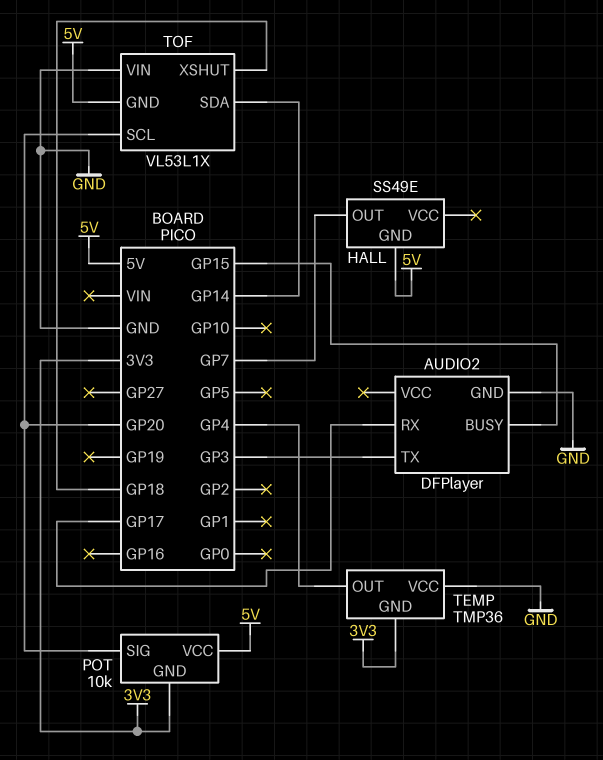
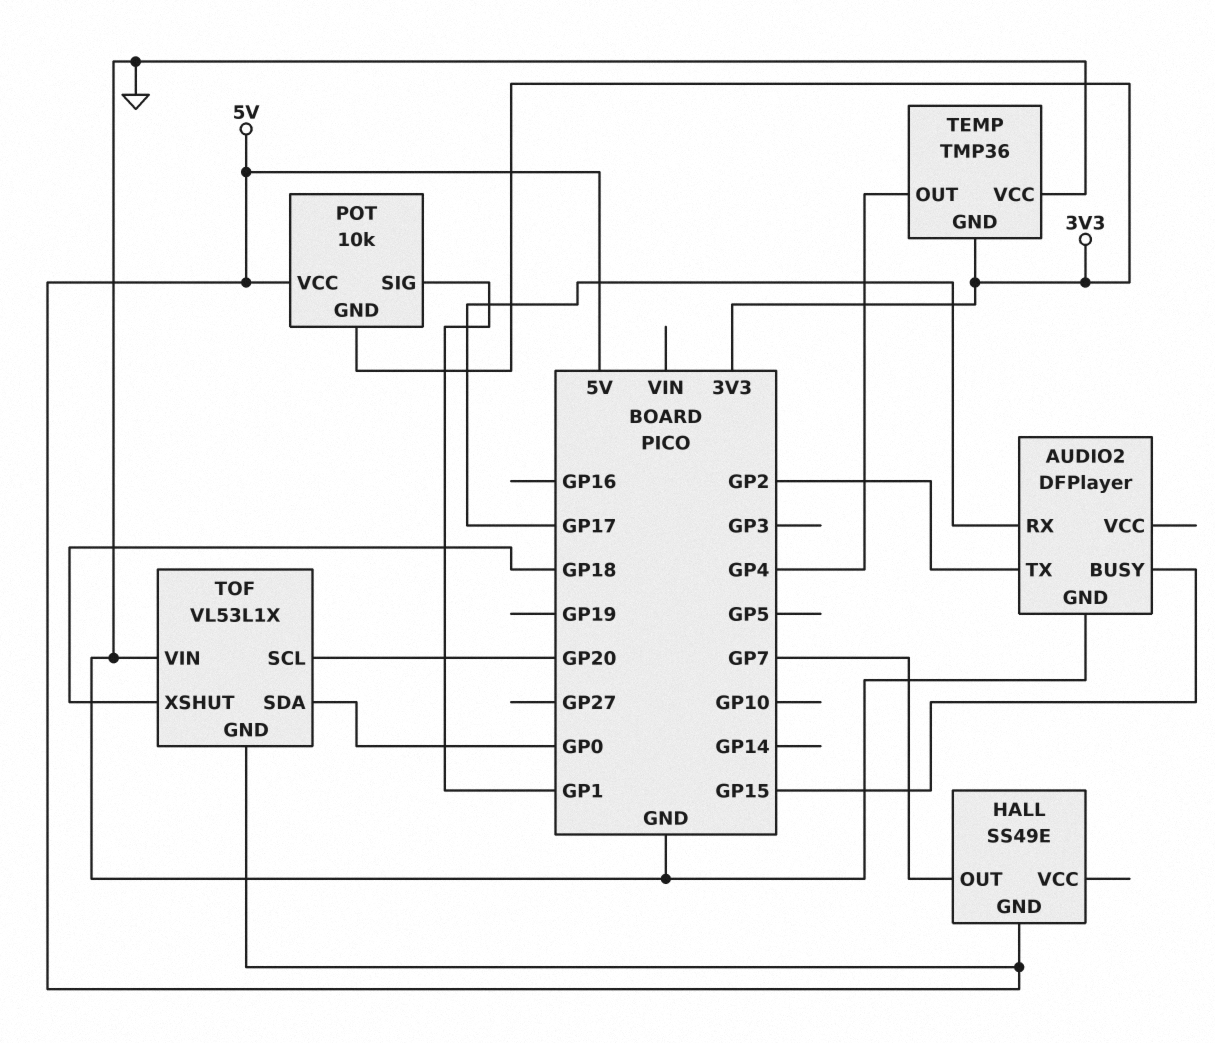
AUDIO2 pin TX: GP3 -> GP2
POT pin SIG: GP20 -> GP1
TOF pin SDA: GP14 -> GP0

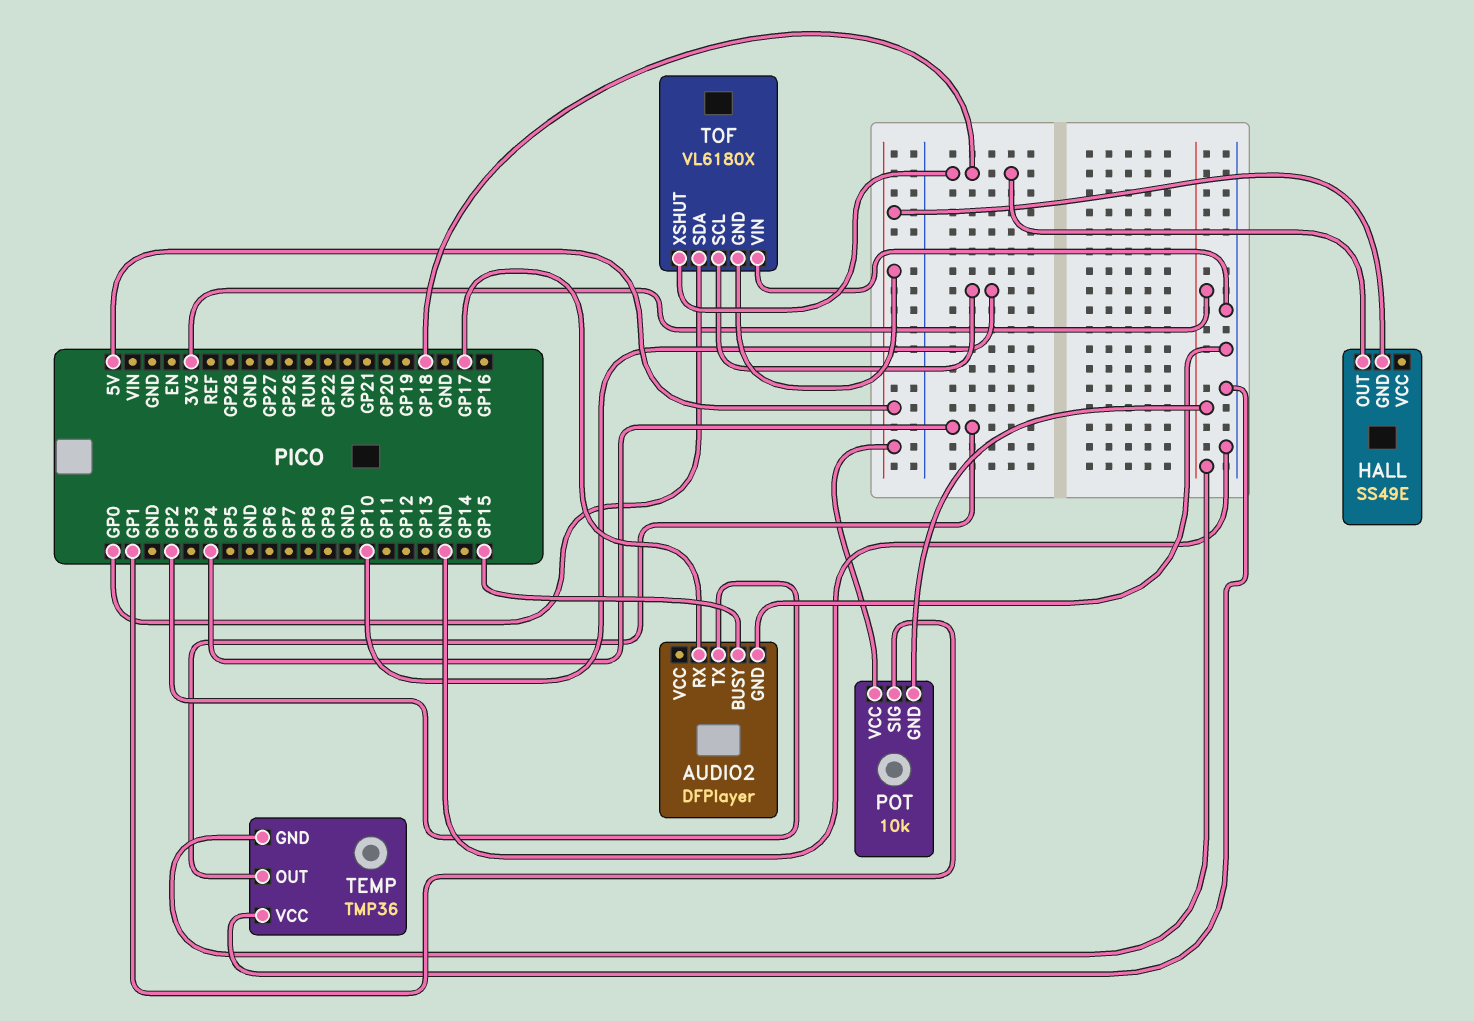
HALL pin OUT: GP7 -> GP18
TOF: VL53L1X -> VL6180X
TOF pin SCL: GP20 -> GP10

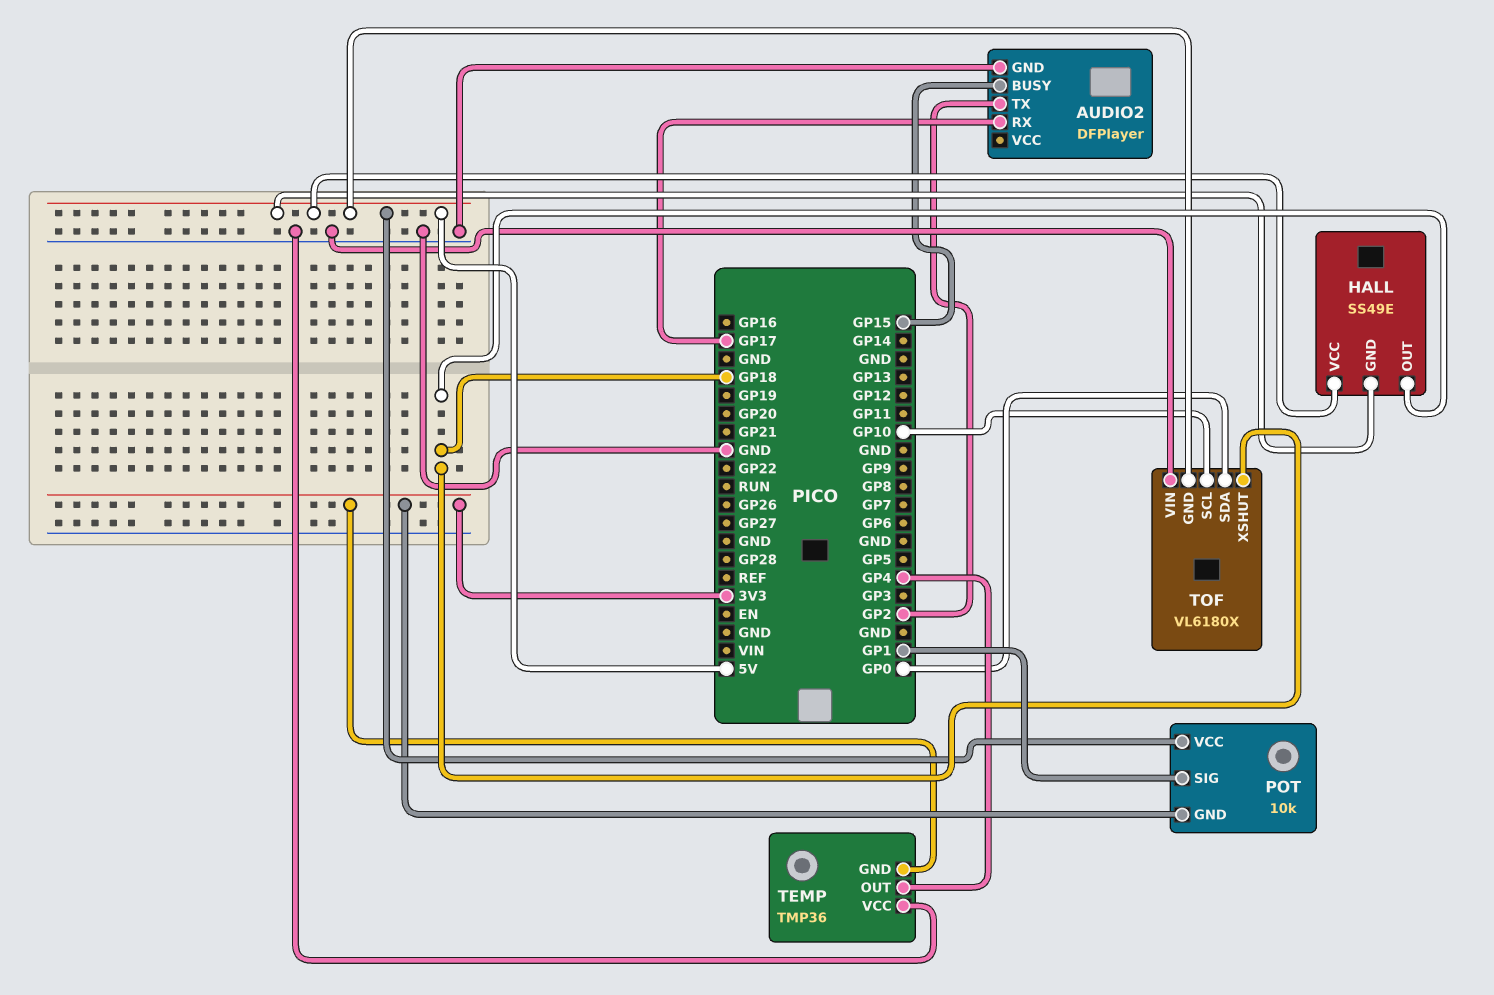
HALL pin VCC: none -> 5V

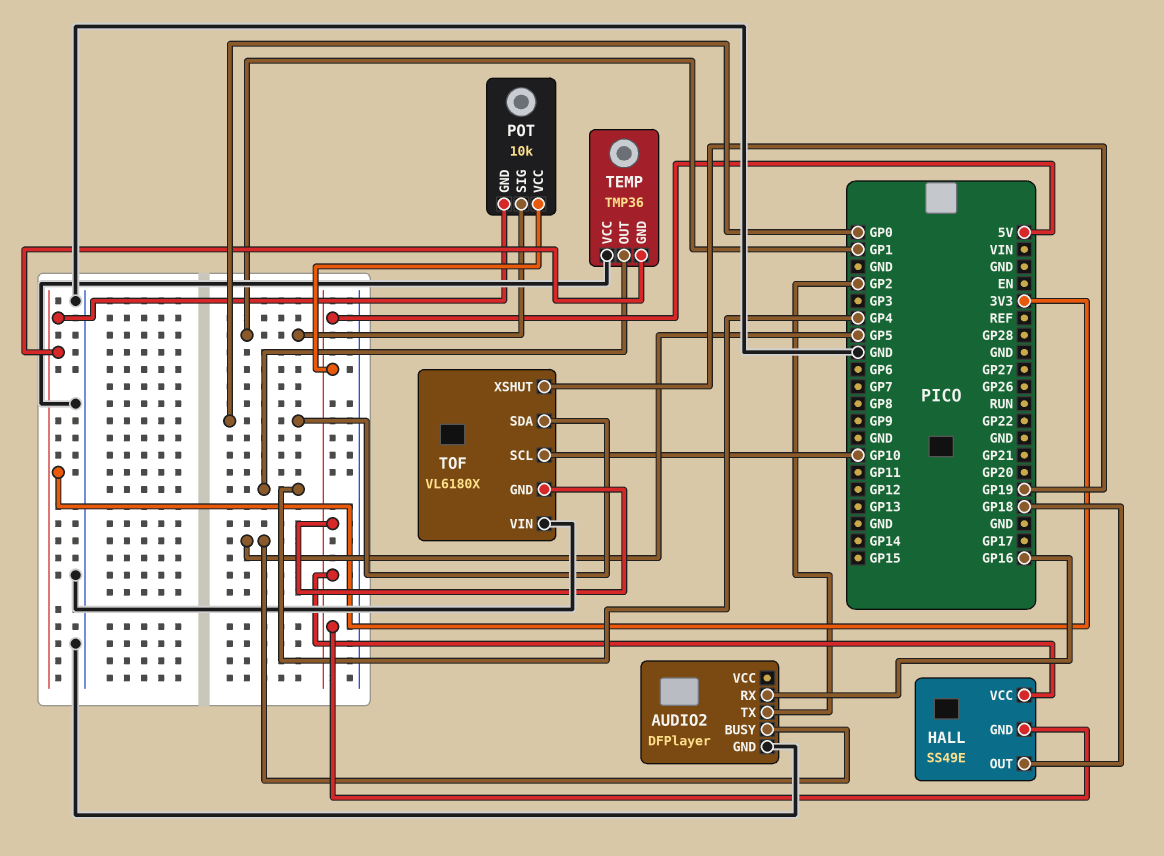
AUDIO2 pin BUSY: GP15 -> GP5
AUDIO2 pin RX: GP17 -> GP16
TOF pin XSHUT: GP18 -> GP19

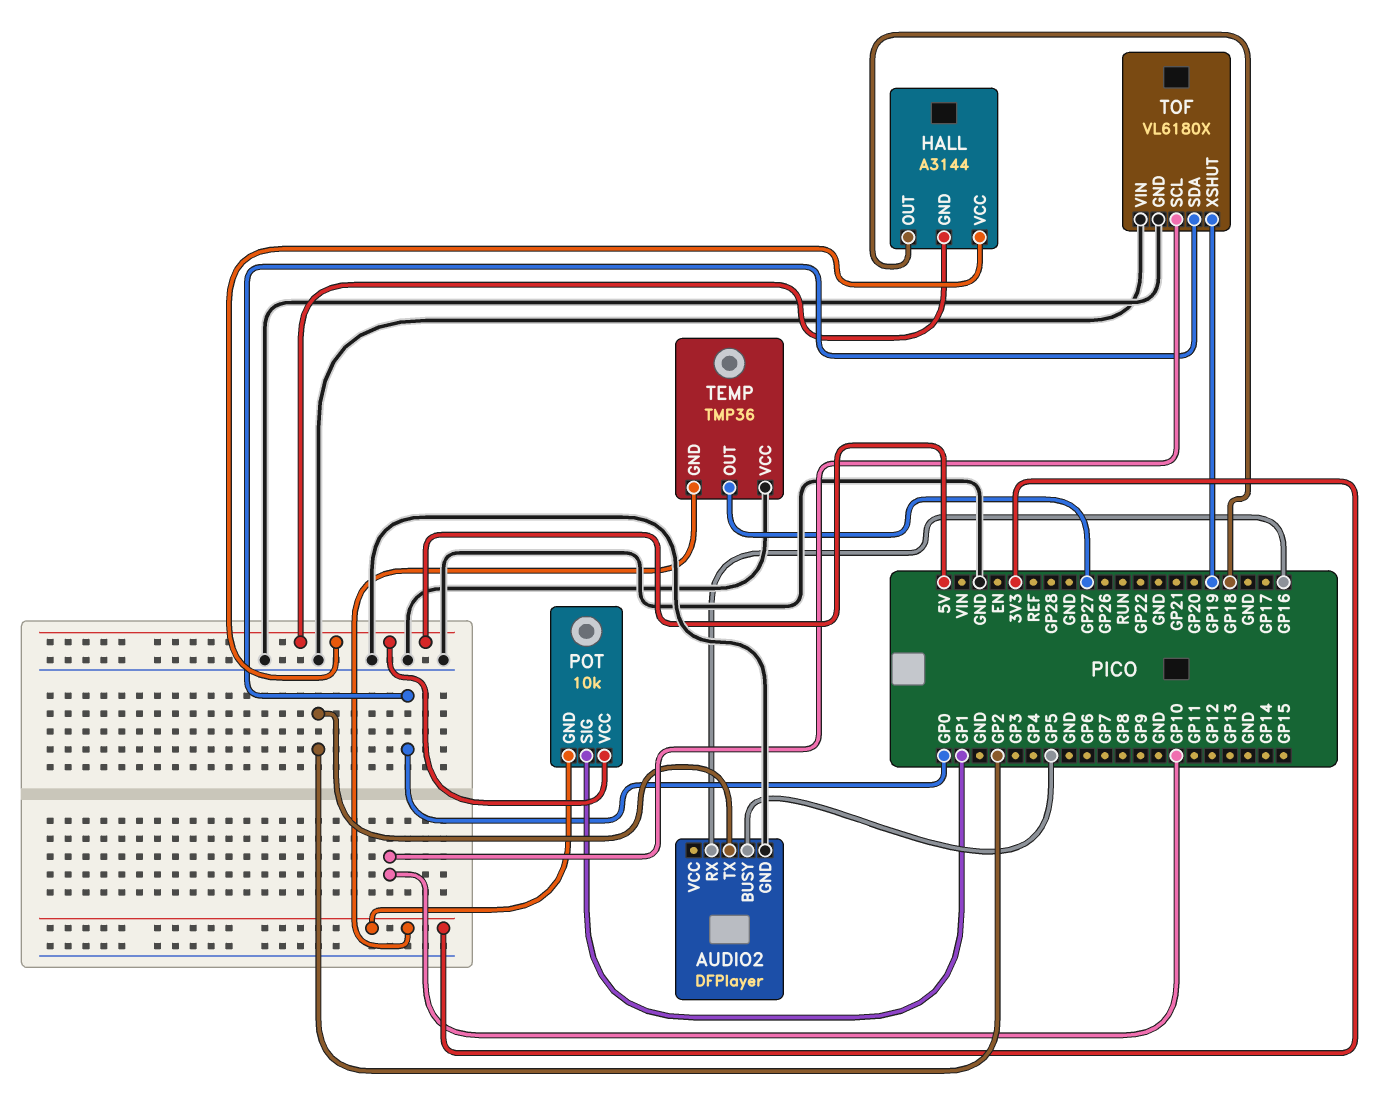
HALL: SS49E -> A3144
TEMP pin OUT: GP4 -> GP27
TOF pin GND: 5V -> GND

